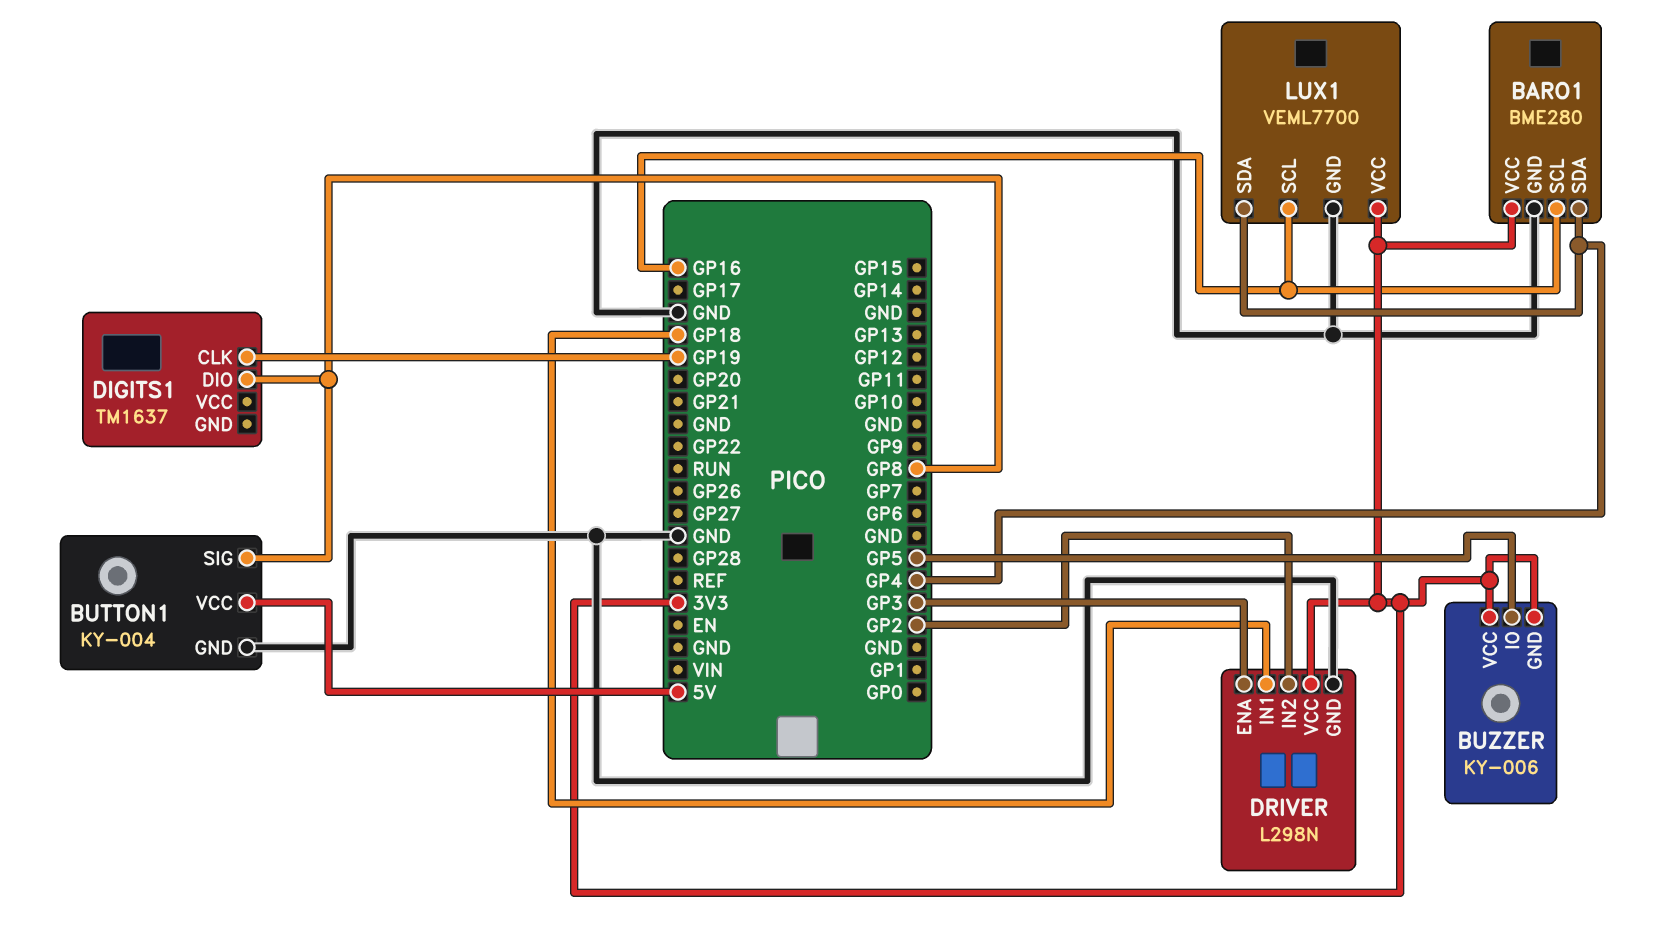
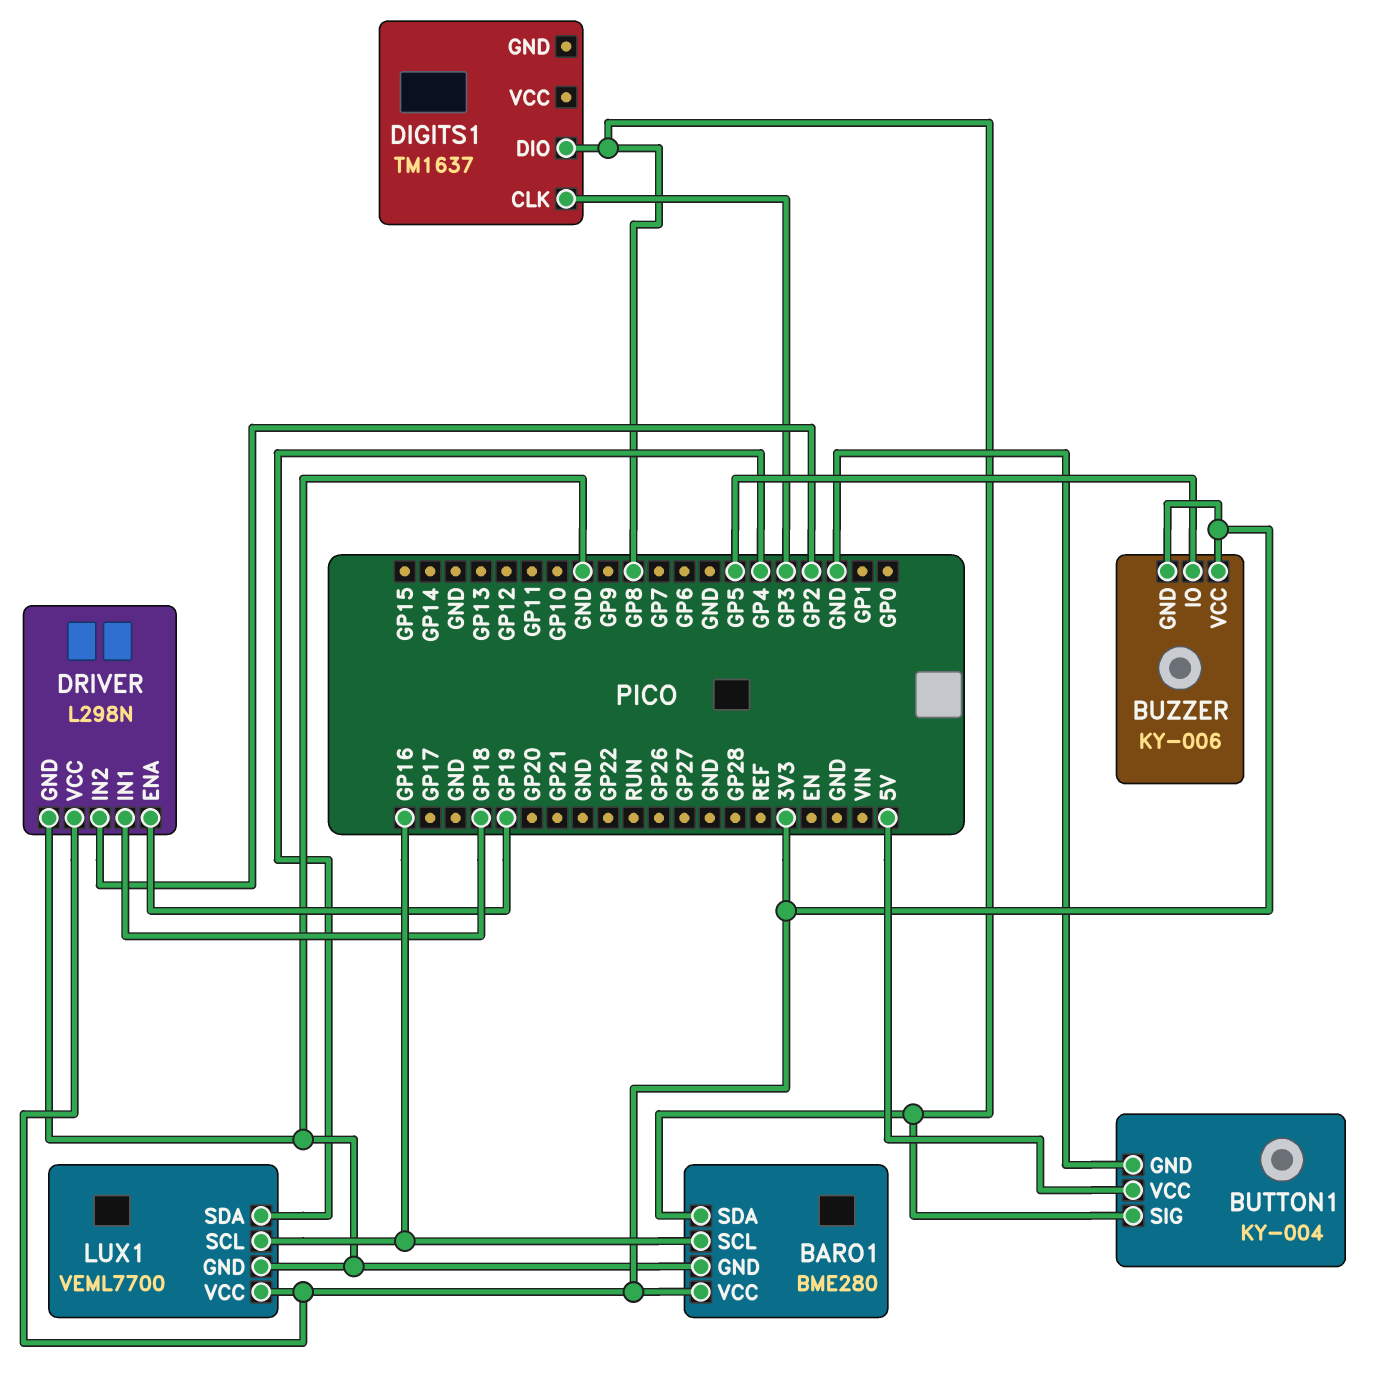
BARO1 pin SDA: GP4 -> GP8
DIGITS1 pin CLK: GP19 -> GP3
DRIVER pin ENA: GP3 -> GP19

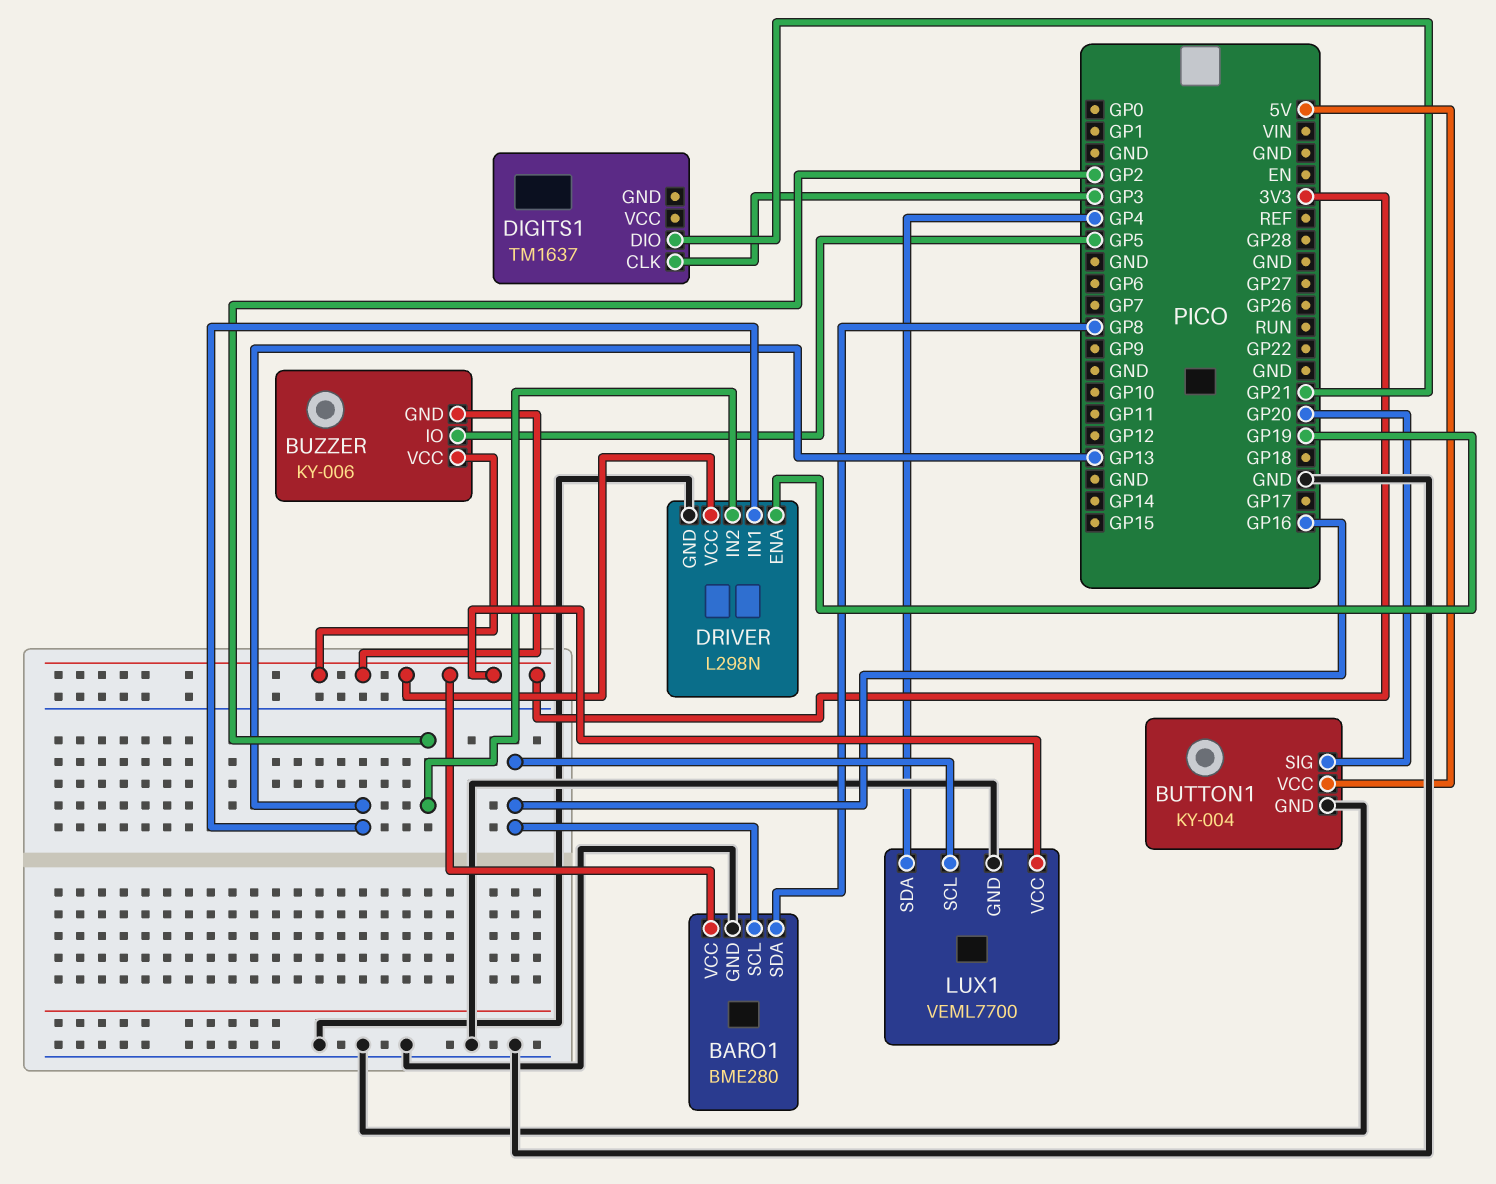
BUTTON1 pin SIG: GP8 -> GP20
DIGITS1 pin DIO: GP8 -> GP21
DRIVER pin IN1: GP18 -> GP13

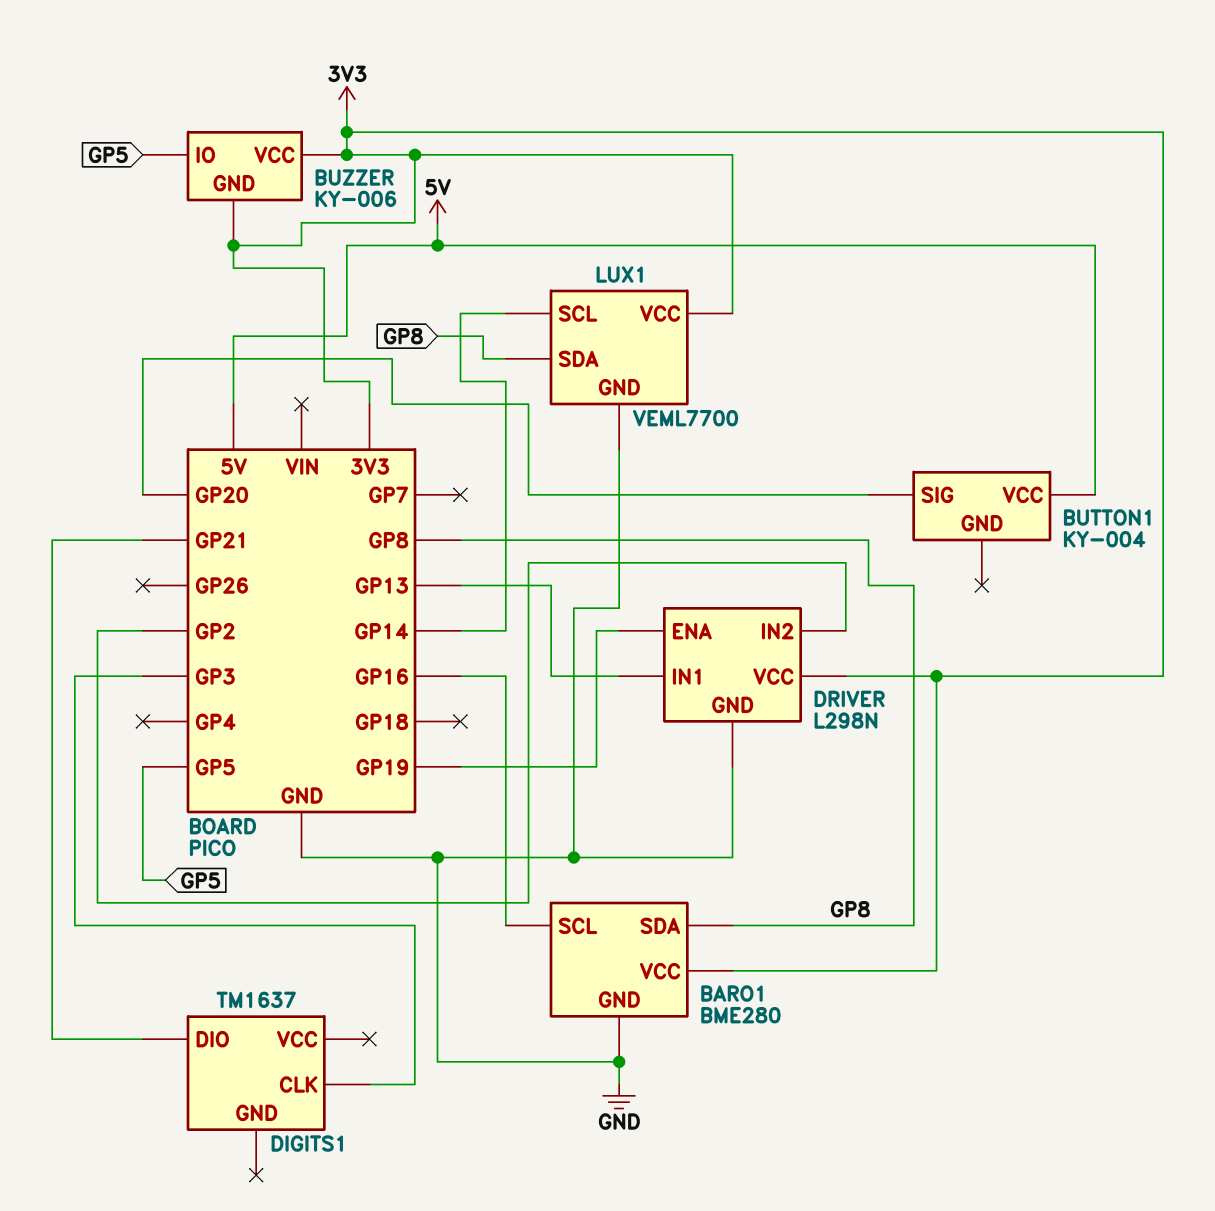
BUTTON1 pin GND: GND -> none
LUX1 pin SCL: GP16 -> GP14
LUX1 pin SDA: GP4 -> GP8

